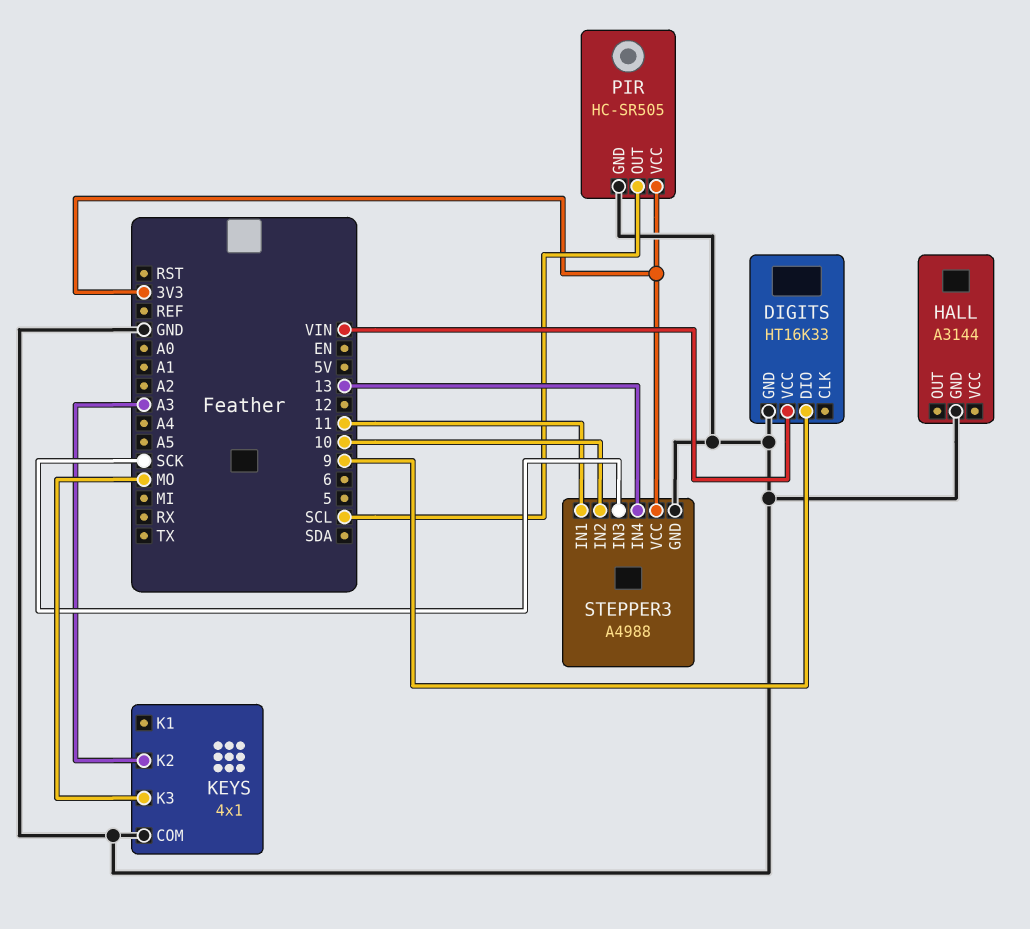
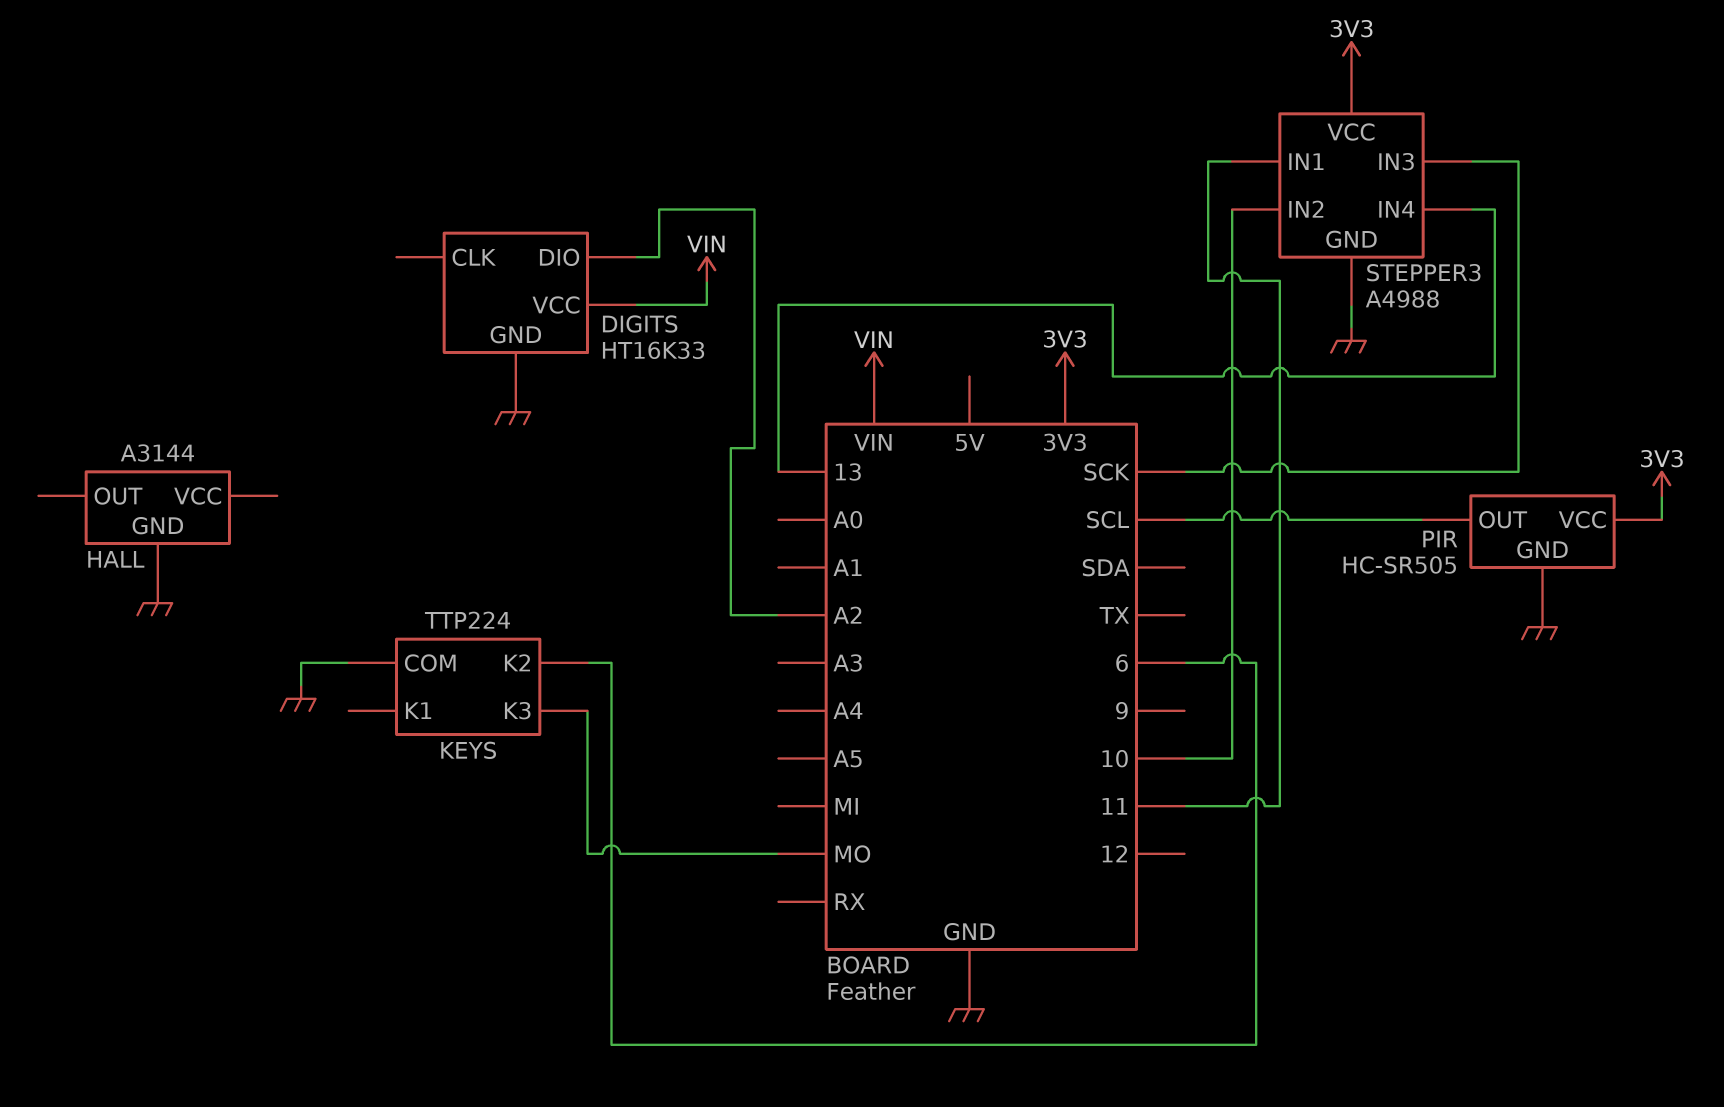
DIGITS pin DIO: 9 -> A2
KEYS: 4x1 -> TTP224
KEYS pin K2: A3 -> 6

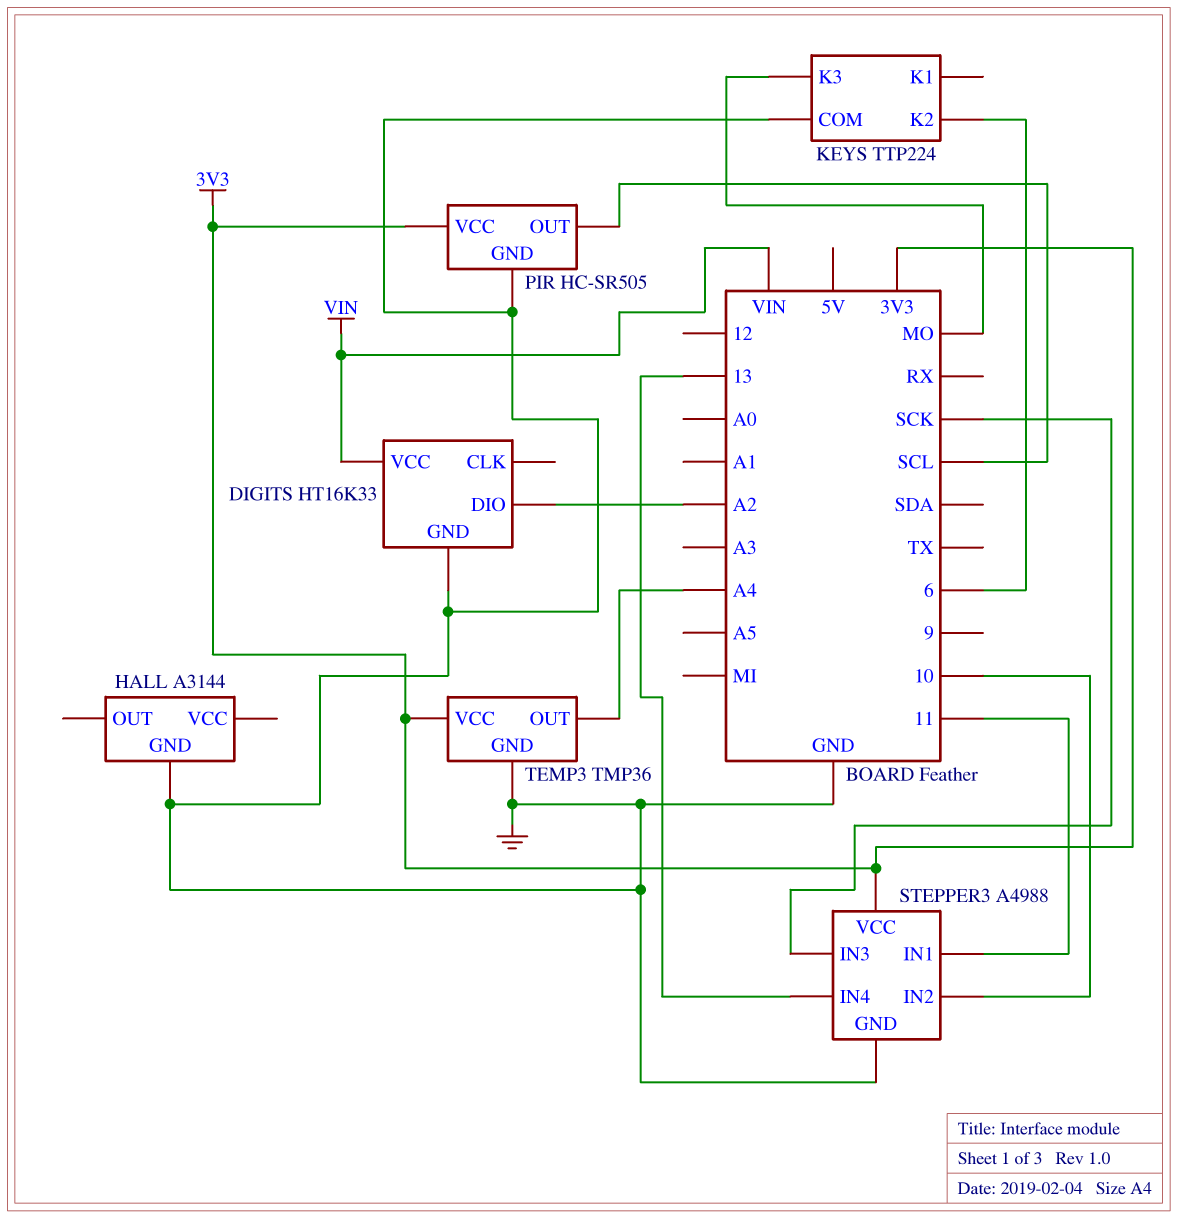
TEMP3: none -> TMP36
TEMP3 pin GND: none -> GND
TEMP3 pin OUT: none -> A4
TEMP3 pin VCC: none -> 3V3

